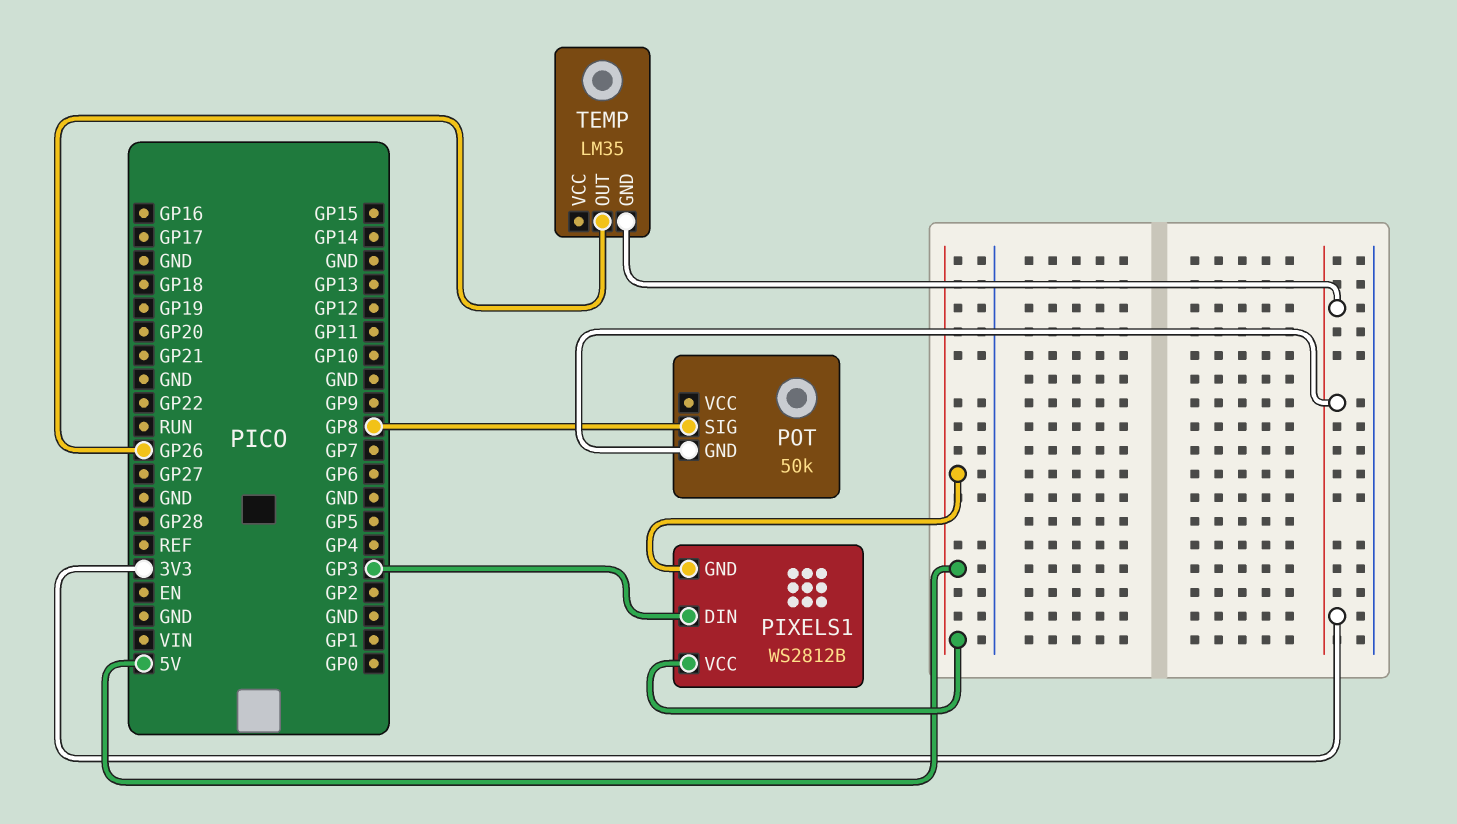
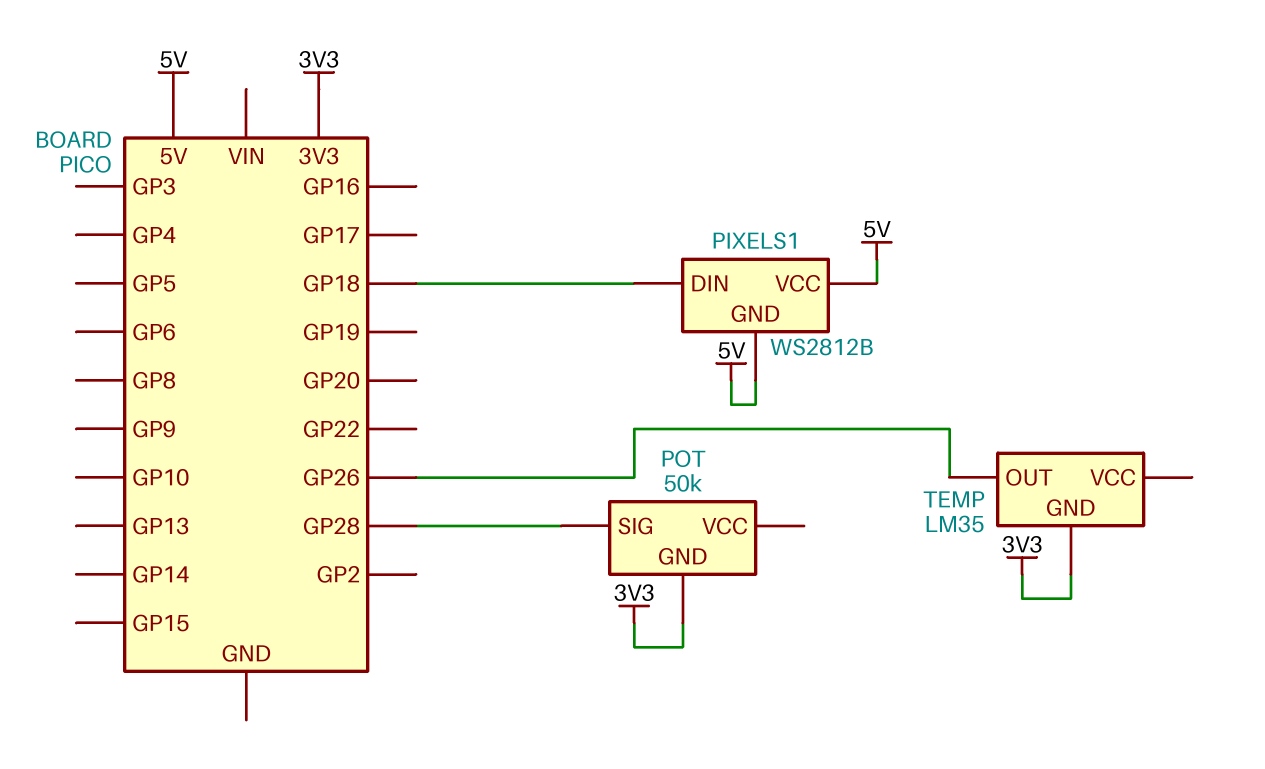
PIXELS1 pin DIN: GP3 -> GP18
POT pin SIG: GP8 -> GP28

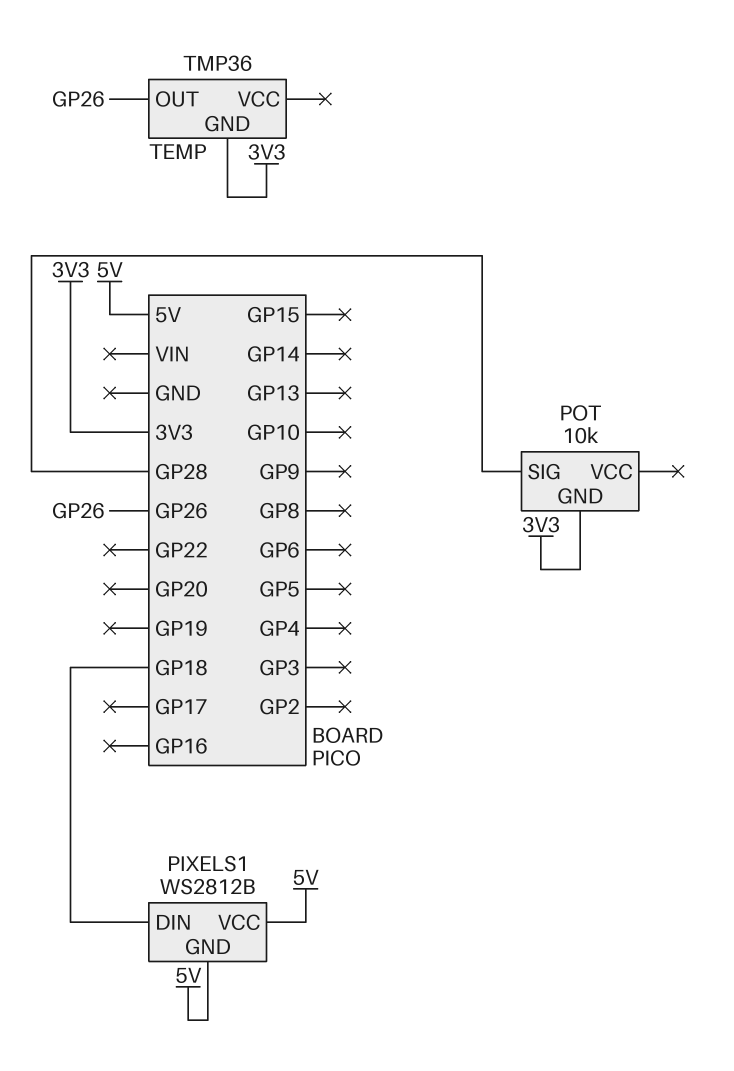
POT: 50k -> 10k
TEMP: LM35 -> TMP36

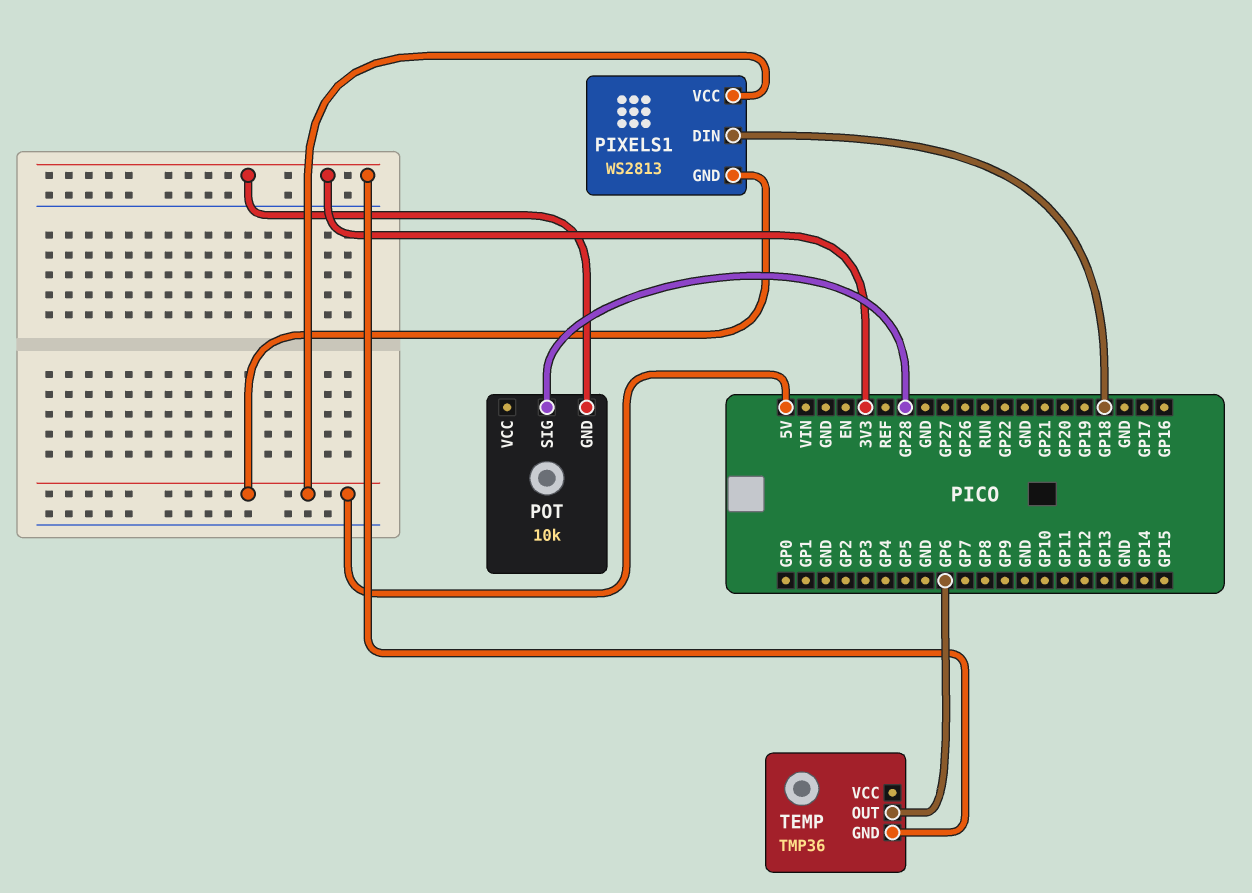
PIXELS1: WS2812B -> WS2813
TEMP pin OUT: GP26 -> GP6

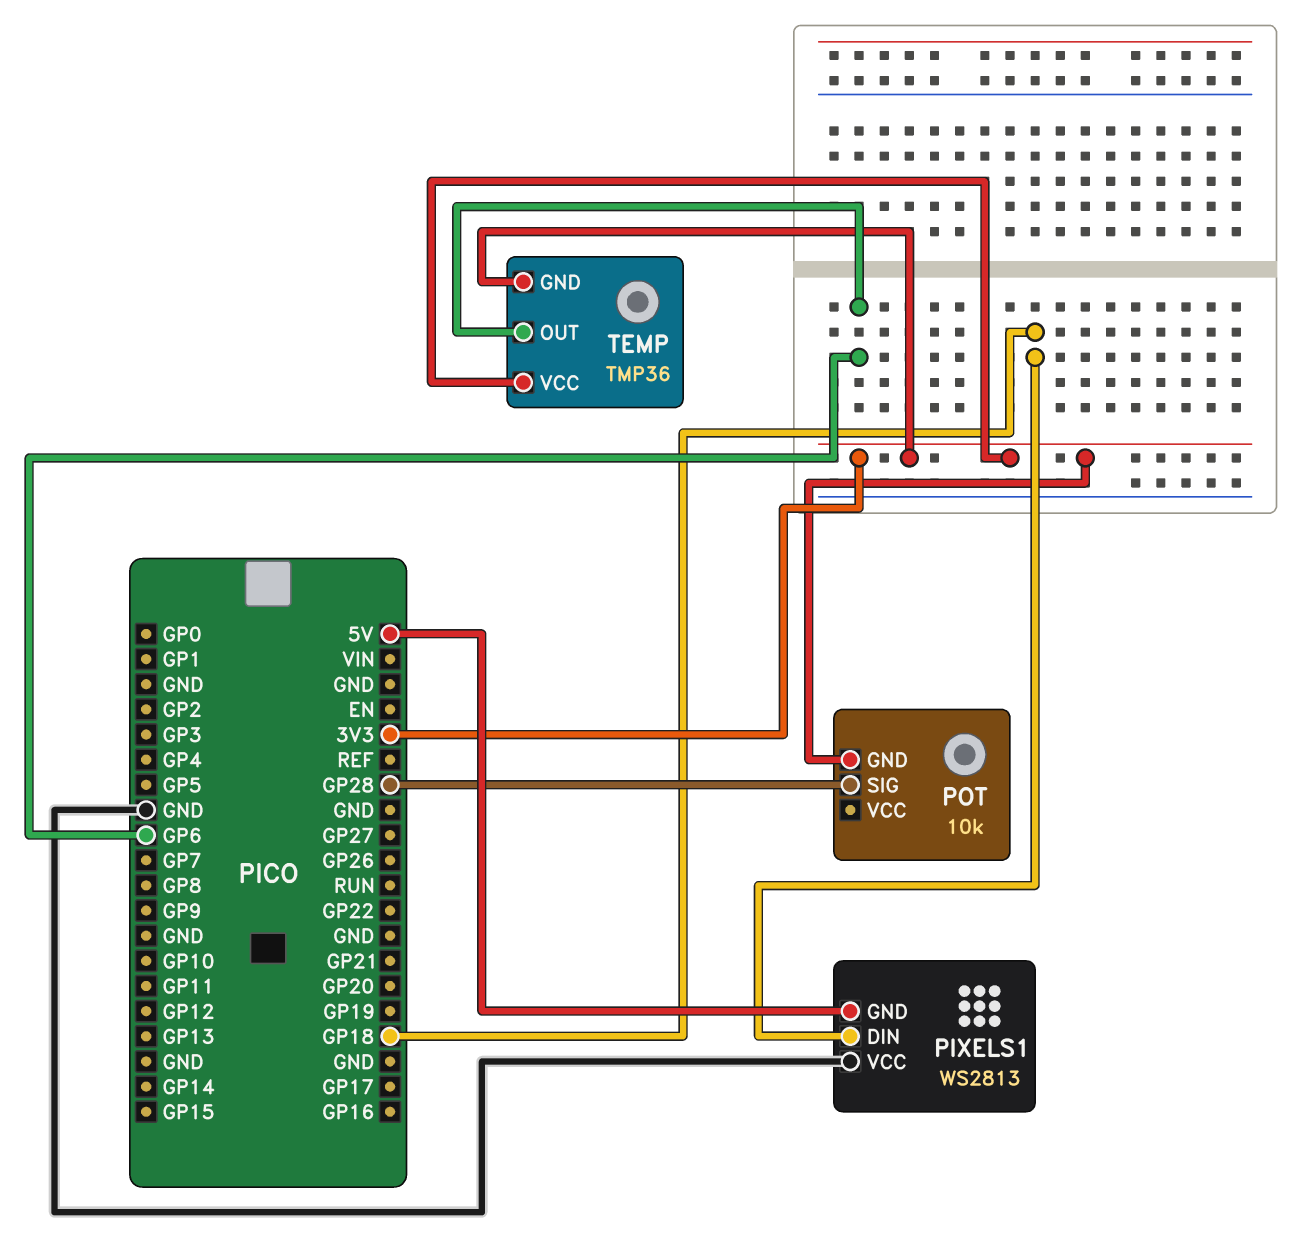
PIXELS1 pin VCC: 5V -> GND
TEMP pin VCC: none -> 3V3

